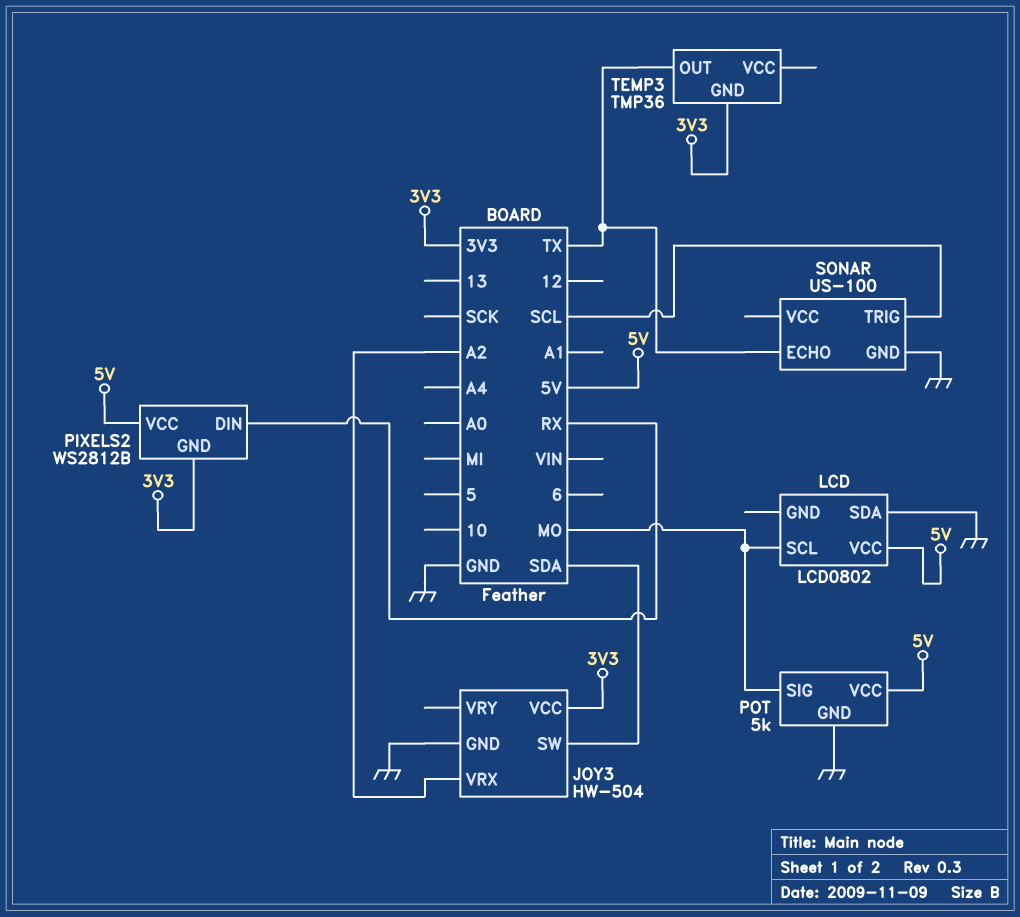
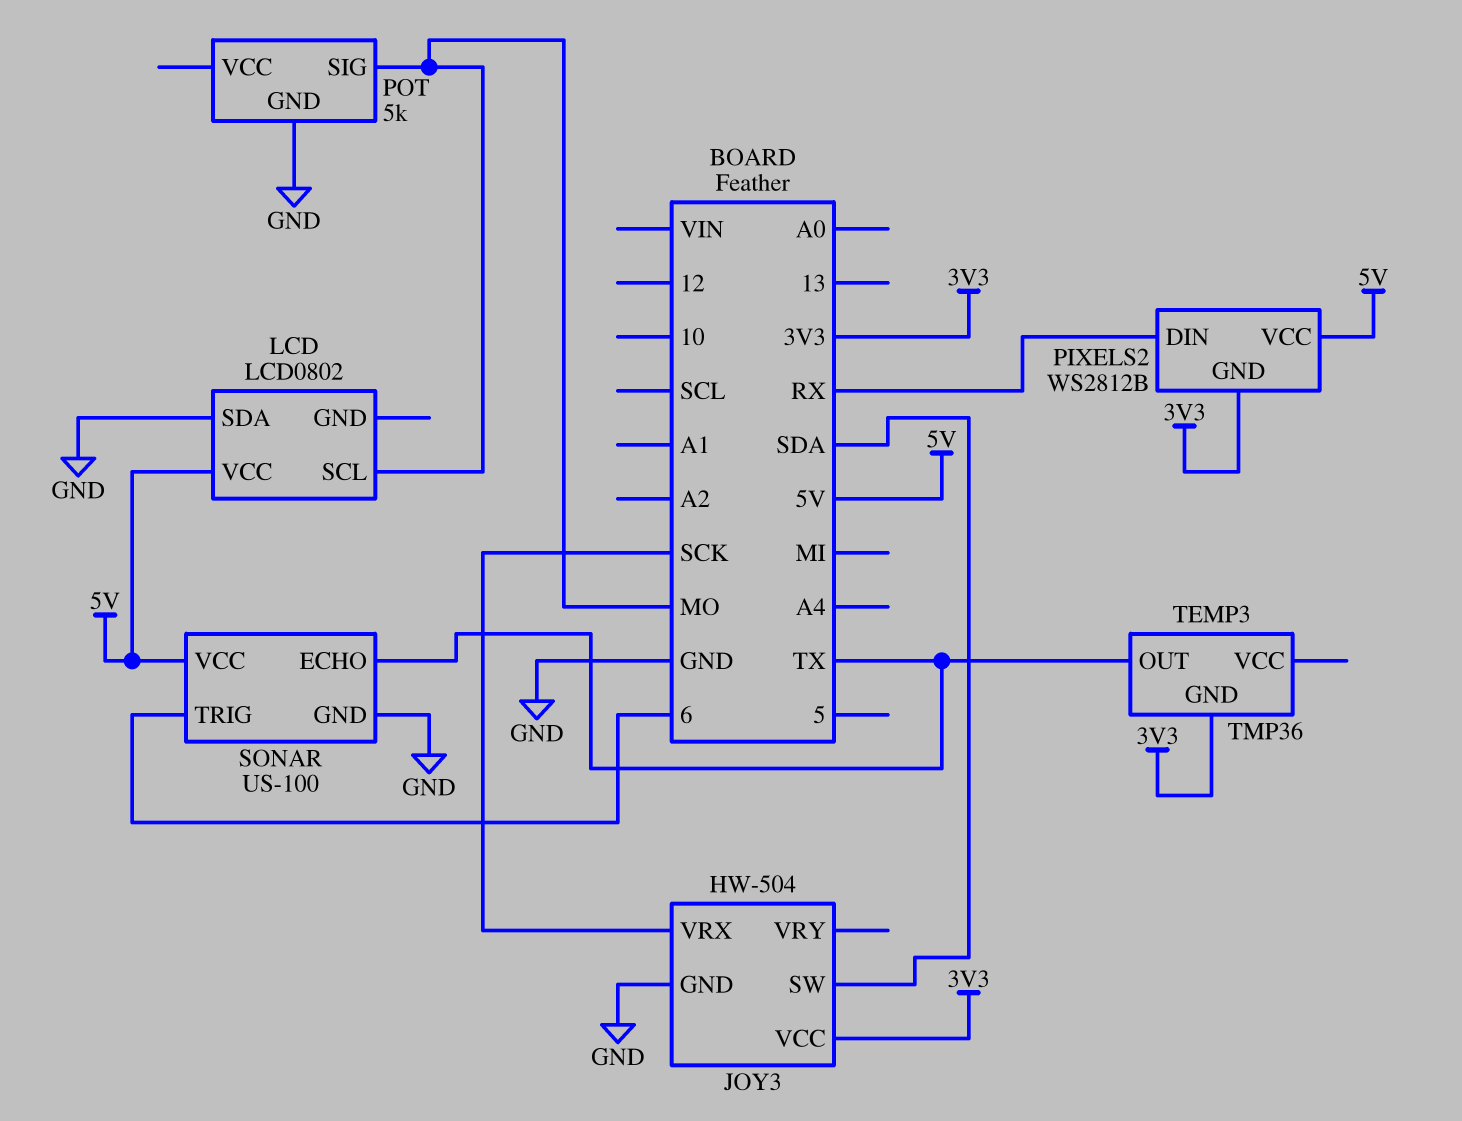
JOY3 pin VRX: A2 -> SCK
POT pin VCC: 5V -> none
SONAR pin TRIG: SCL -> 6
SONAR pin VCC: none -> 5V

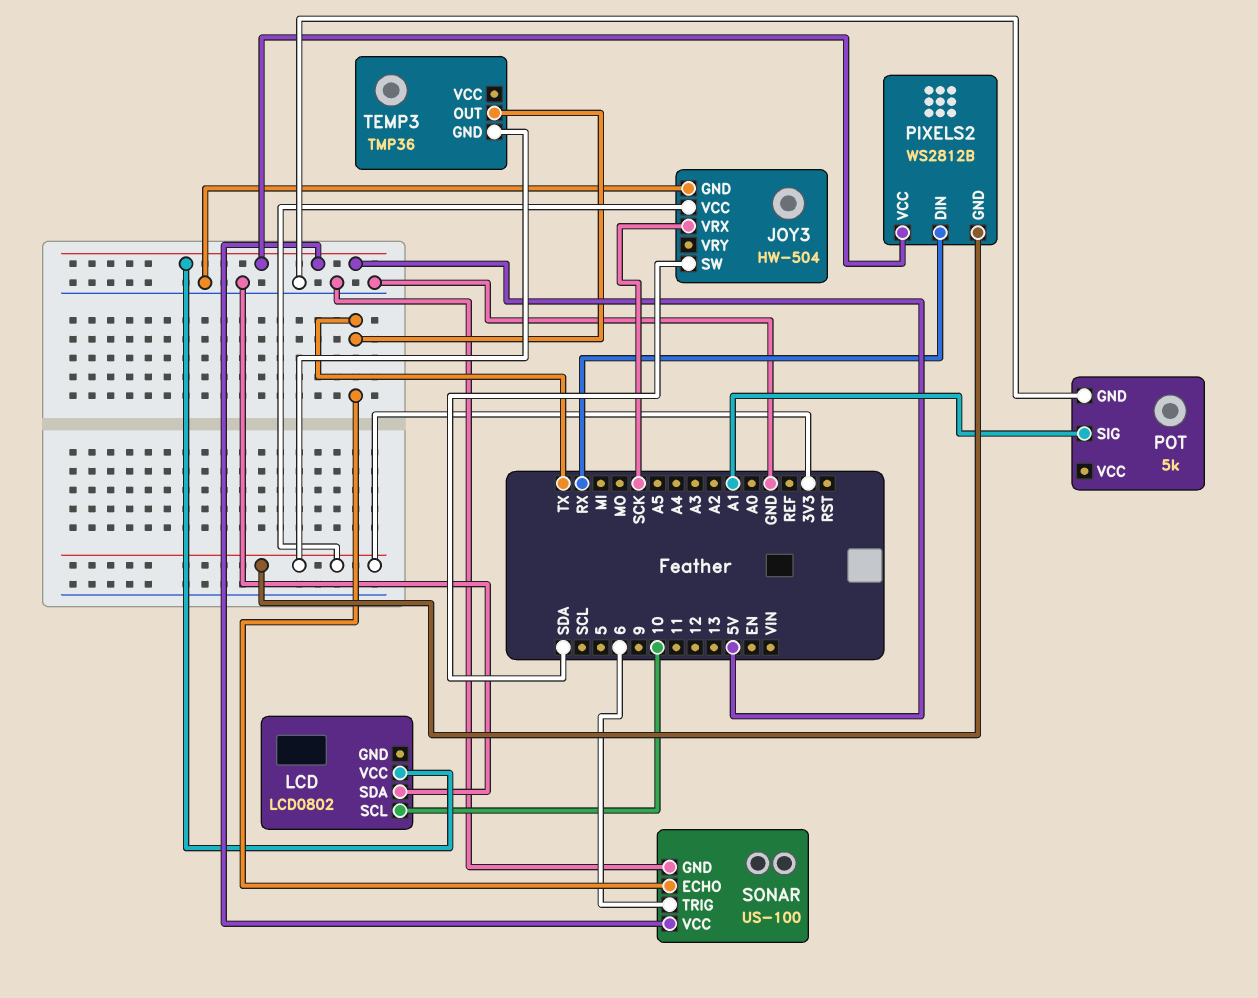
LCD pin SCL: MO -> 10
POT pin SIG: MO -> A1

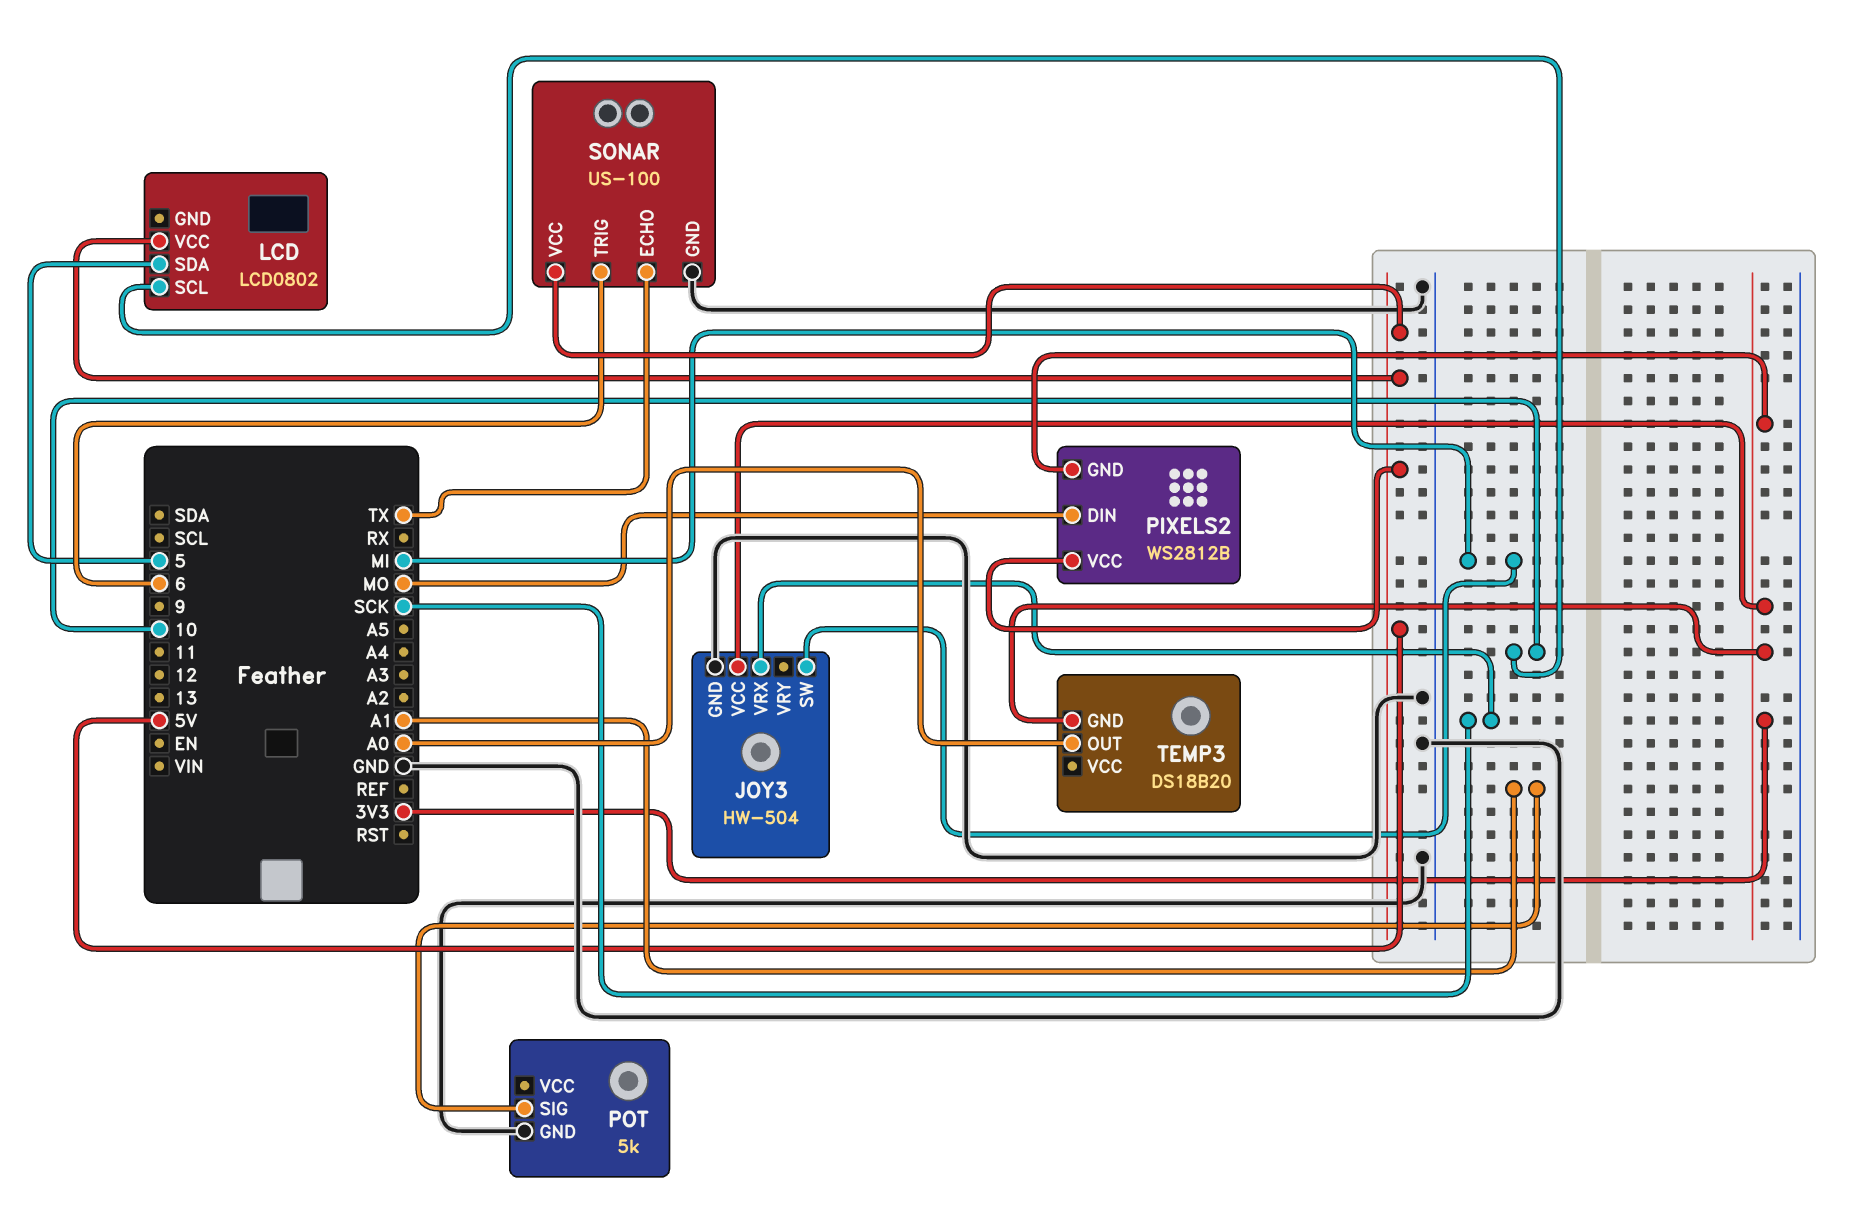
JOY3 pin SW: SDA -> MI
LCD pin SDA: GND -> 5
PIXELS2 pin DIN: RX -> MO
TEMP3: TMP36 -> DS18B20
TEMP3 pin OUT: TX -> A0

